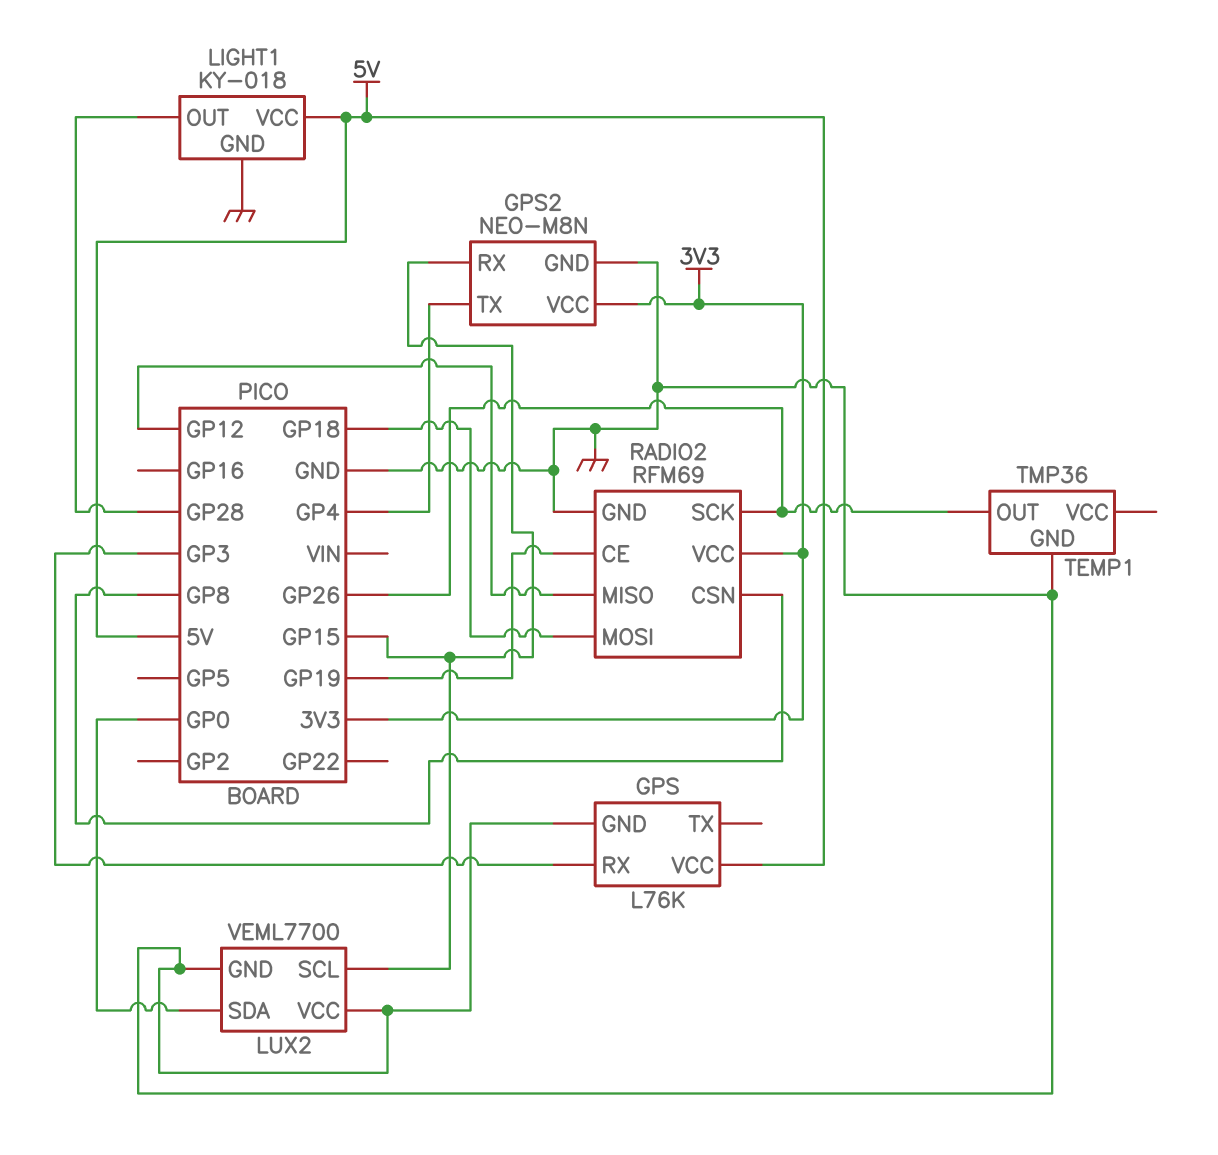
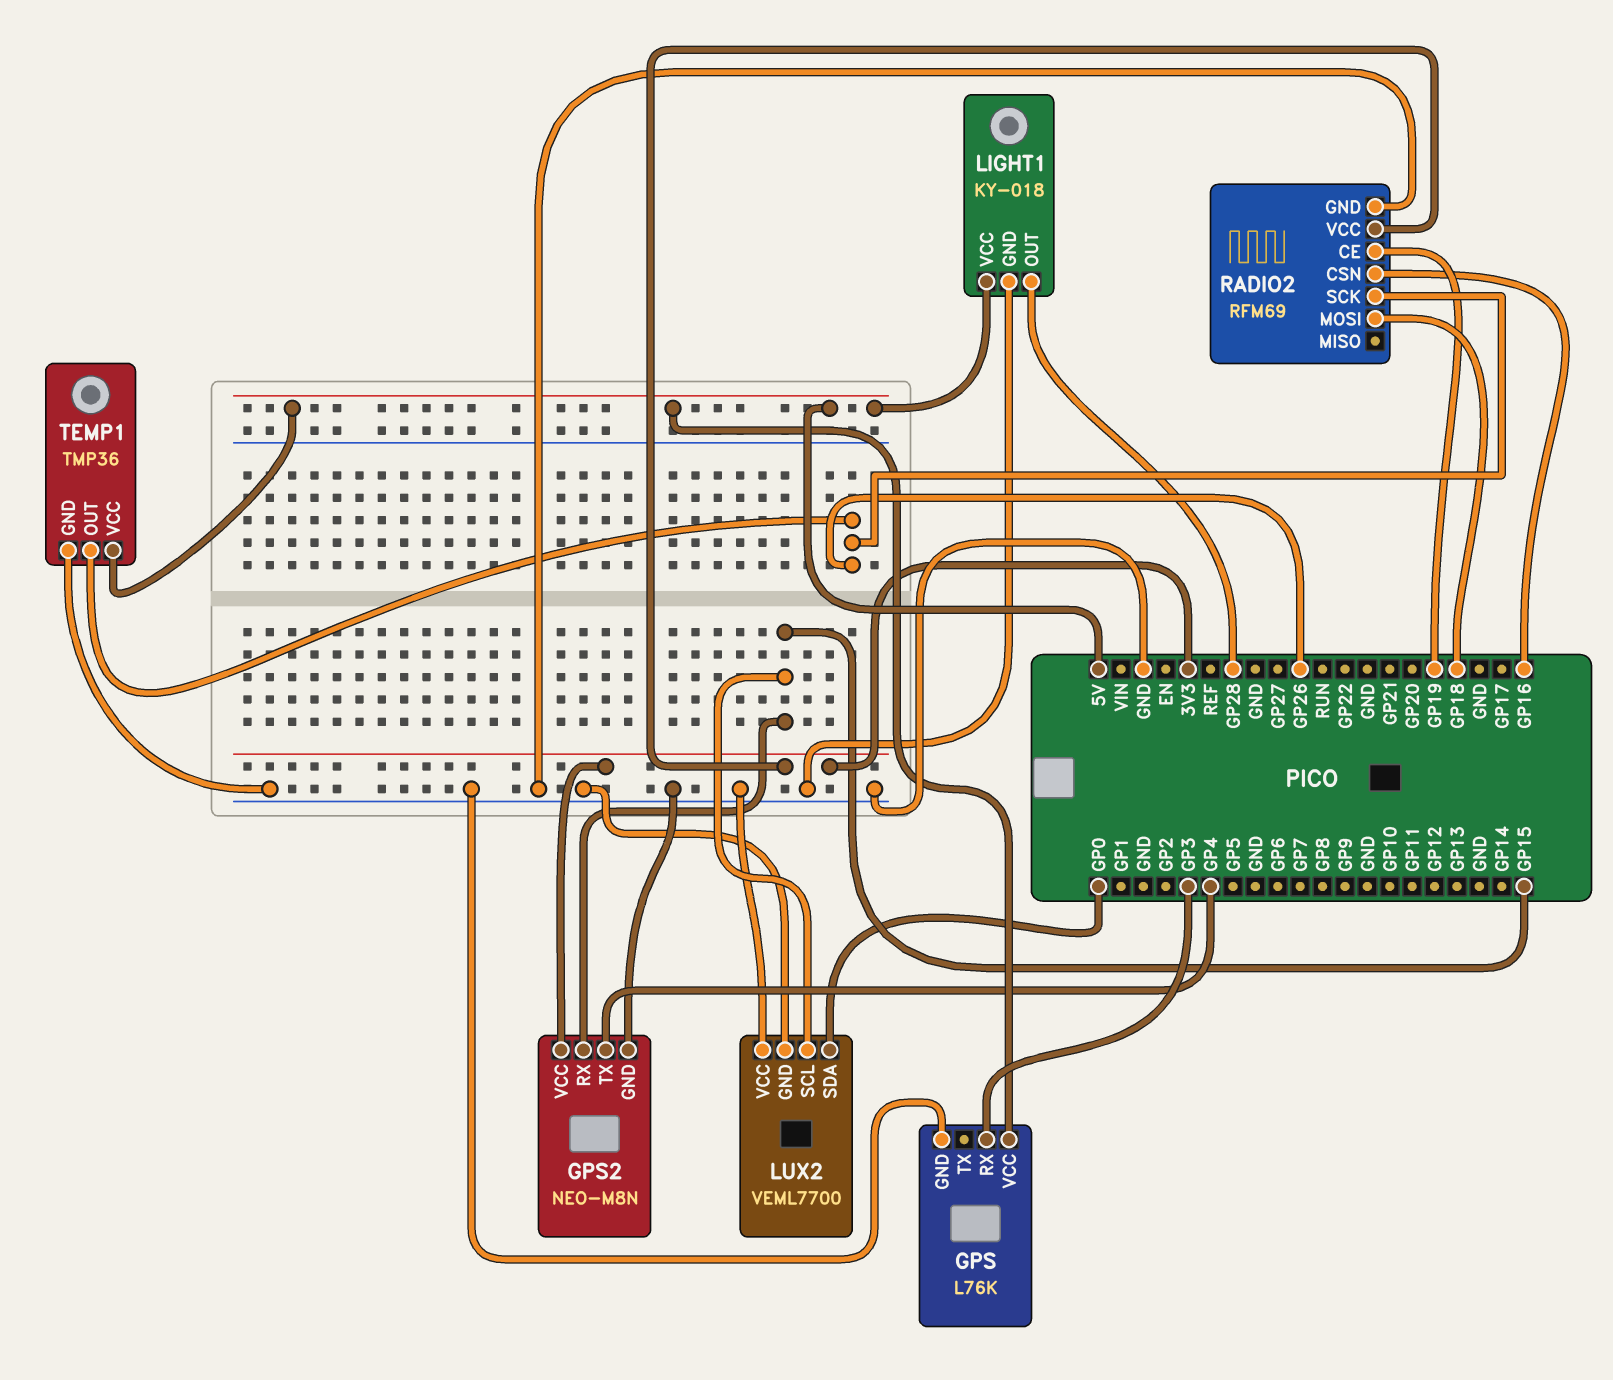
RADIO2 pin CSN: GP8 -> GP16
RADIO2 pin MISO: GP12 -> none
TEMP1 pin VCC: none -> 5V

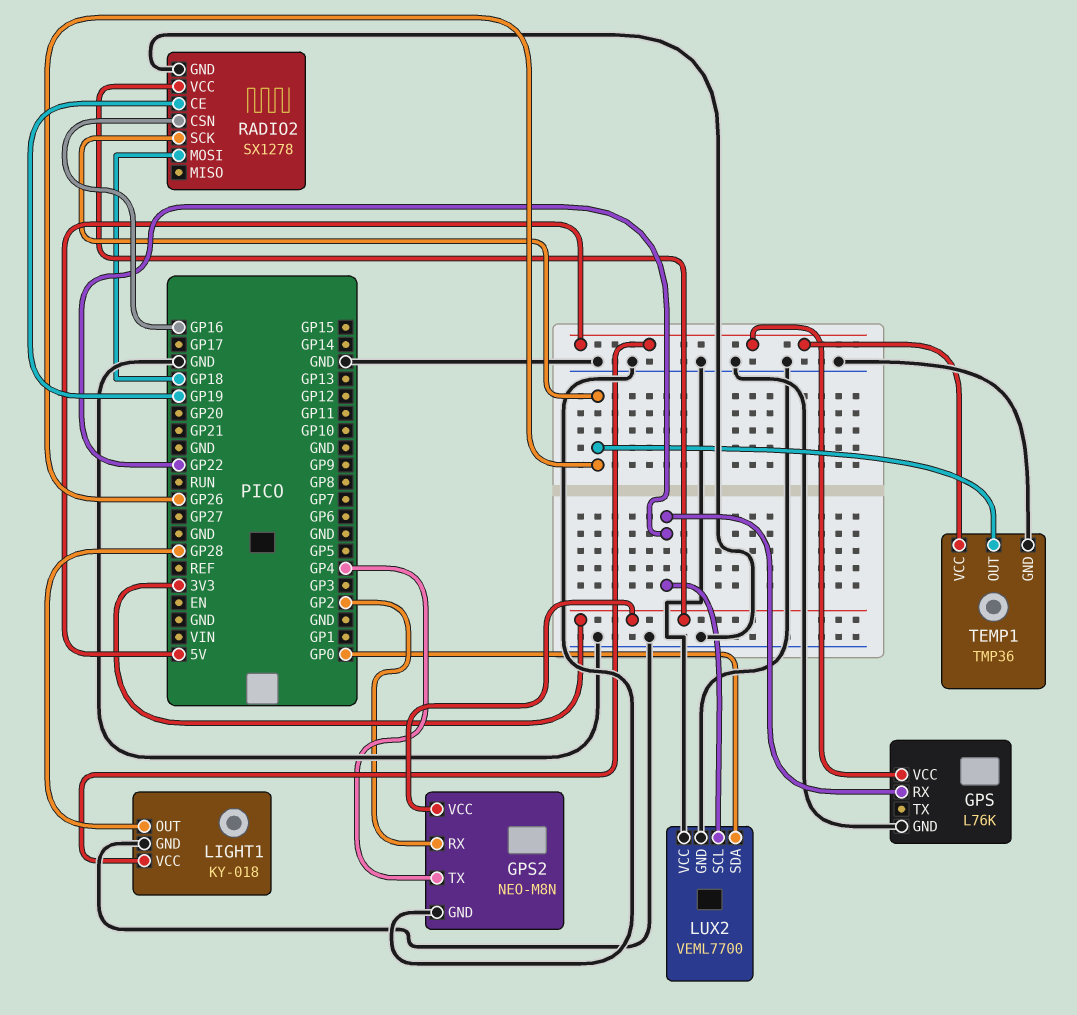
GPS pin RX: GP3 -> GP22
GPS2 pin RX: GP15 -> GP2
LUX2 pin SCL: GP15 -> GP22
RADIO2: RFM69 -> SX1278

